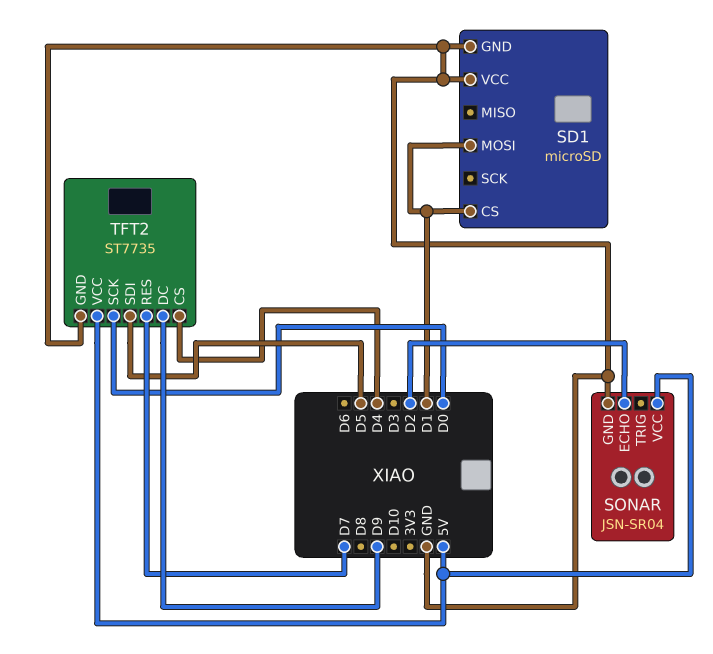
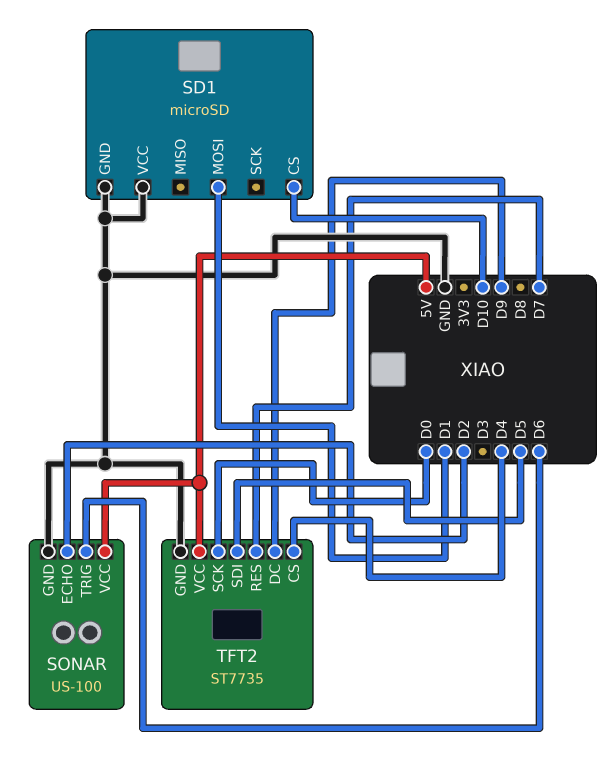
SD1 pin CS: D1 -> D10
SONAR: JSN-SR04 -> US-100
SONAR pin TRIG: none -> D6

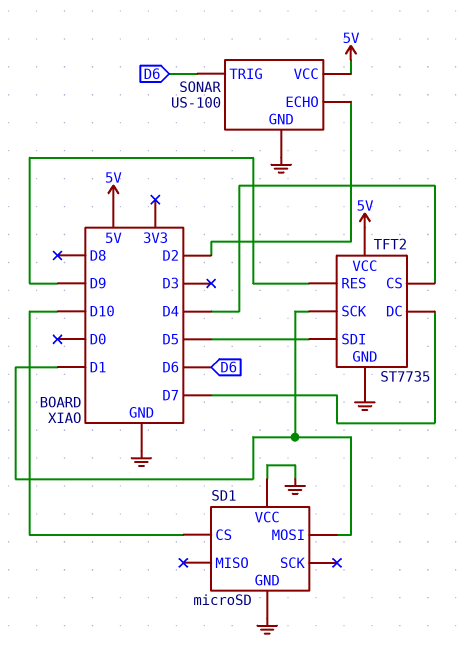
TFT2 pin DC: D9 -> D7
TFT2 pin RES: D7 -> D9
TFT2 pin SCK: D0 -> D1

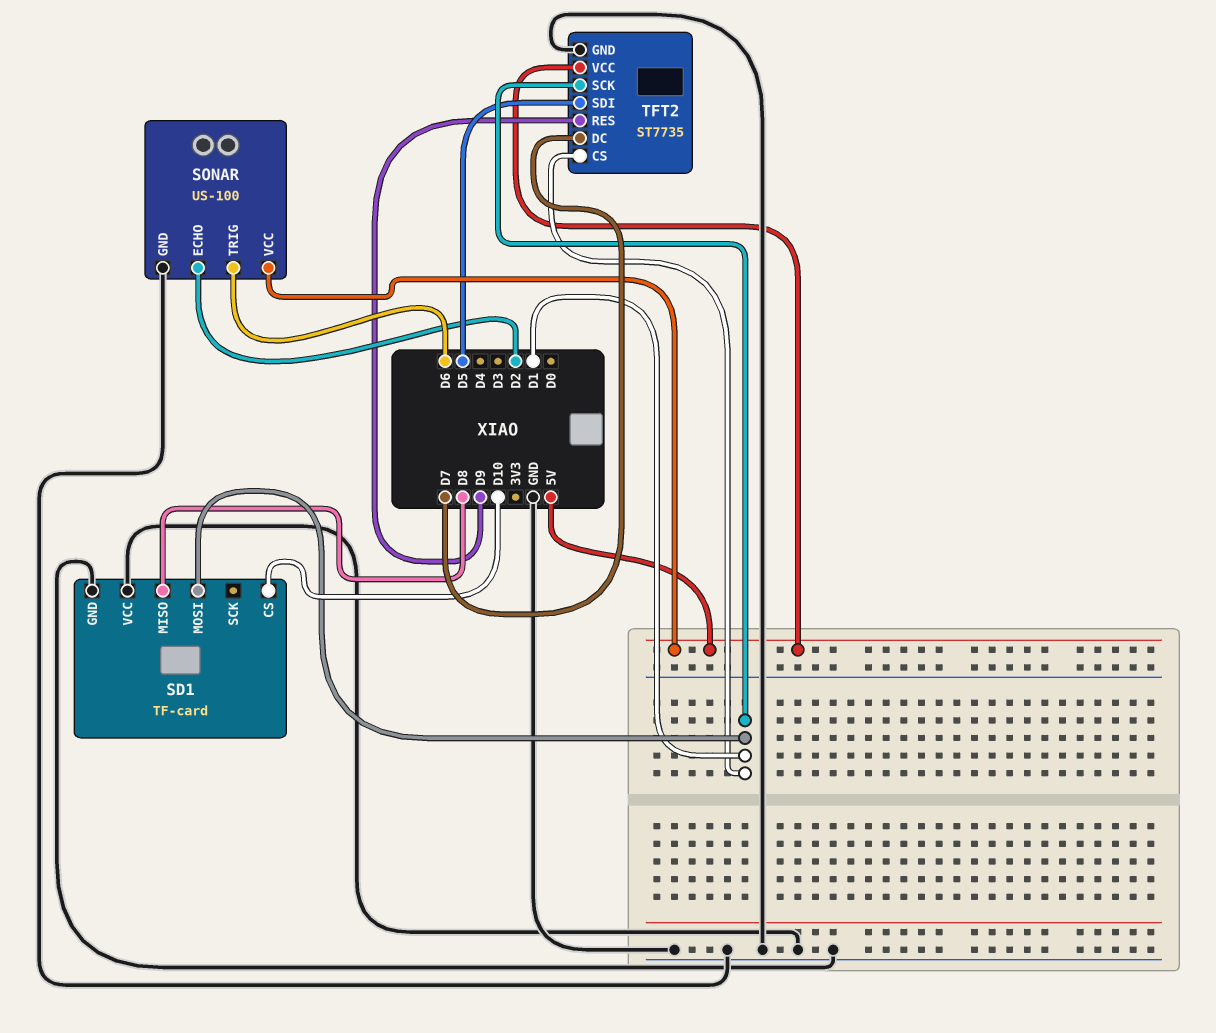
SD1: microSD -> TF-card
SD1 pin MISO: none -> D8
TFT2 pin CS: D4 -> D1

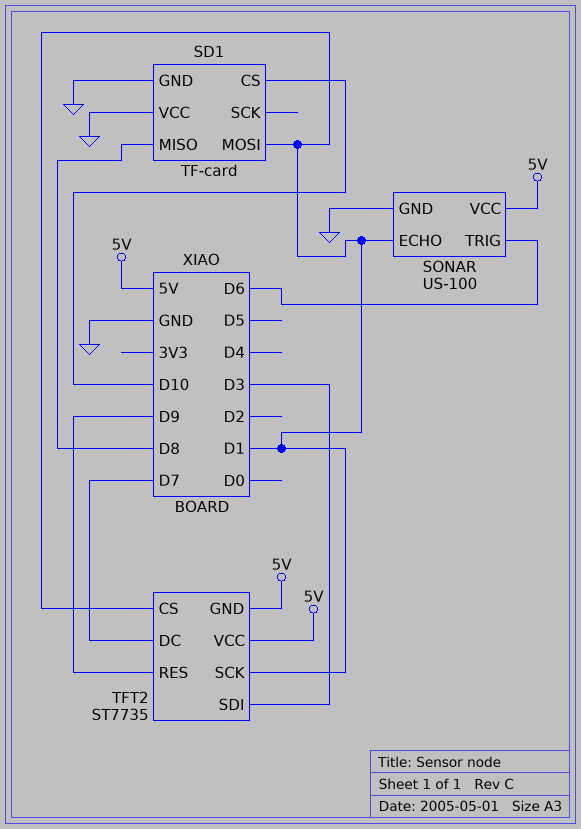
SONAR pin ECHO: D2 -> D1
TFT2 pin GND: GND -> 5V
TFT2 pin SDI: D5 -> D3

